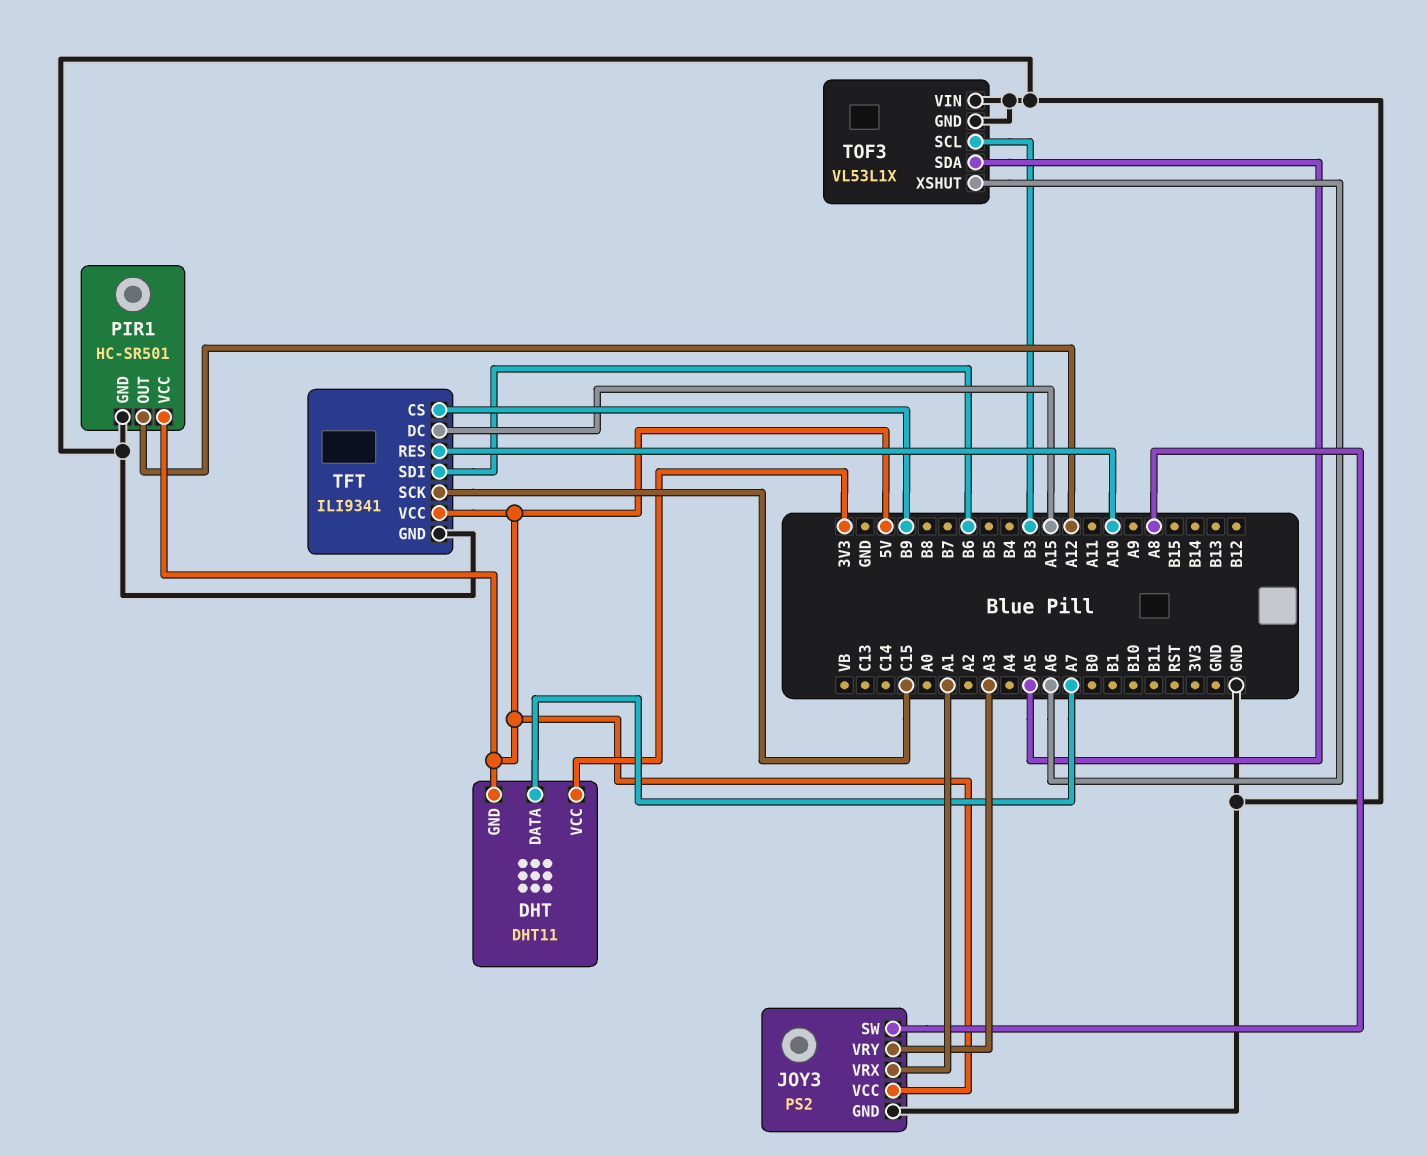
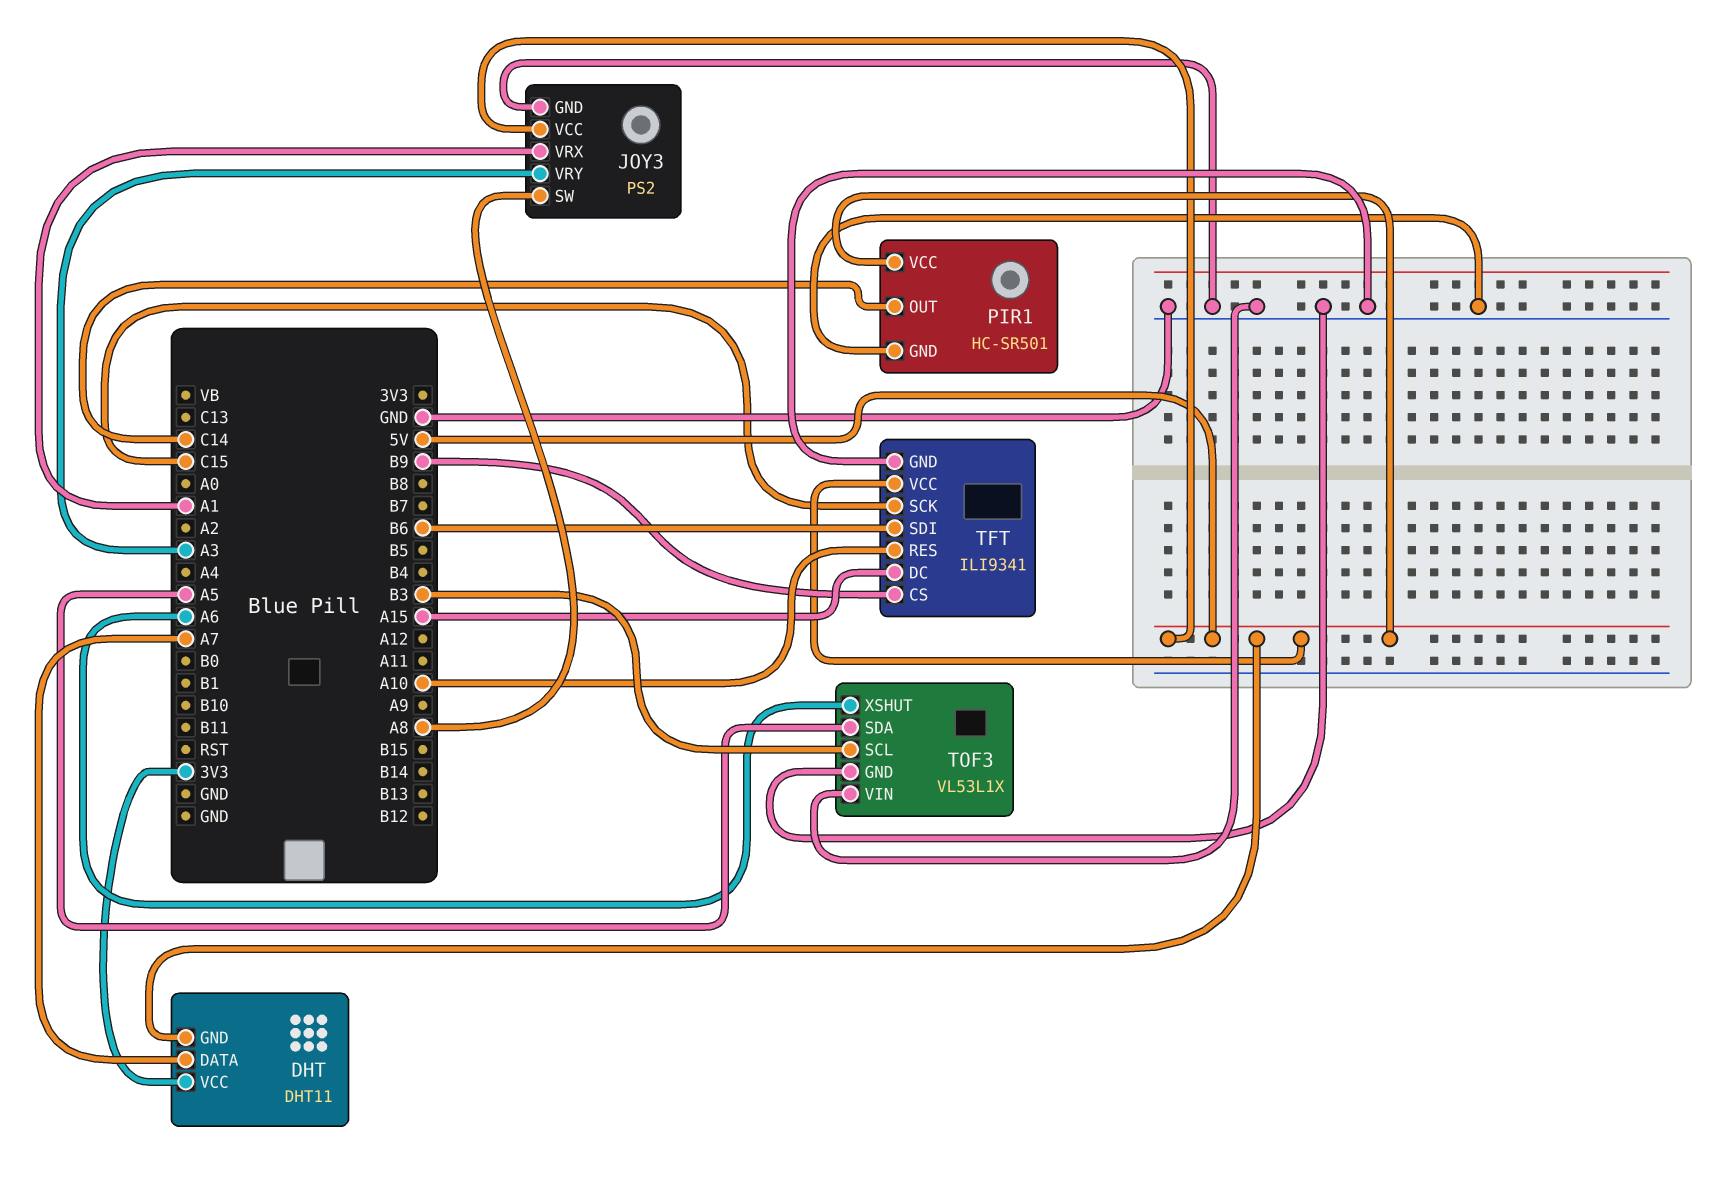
PIR1 pin OUT: A12 -> C14

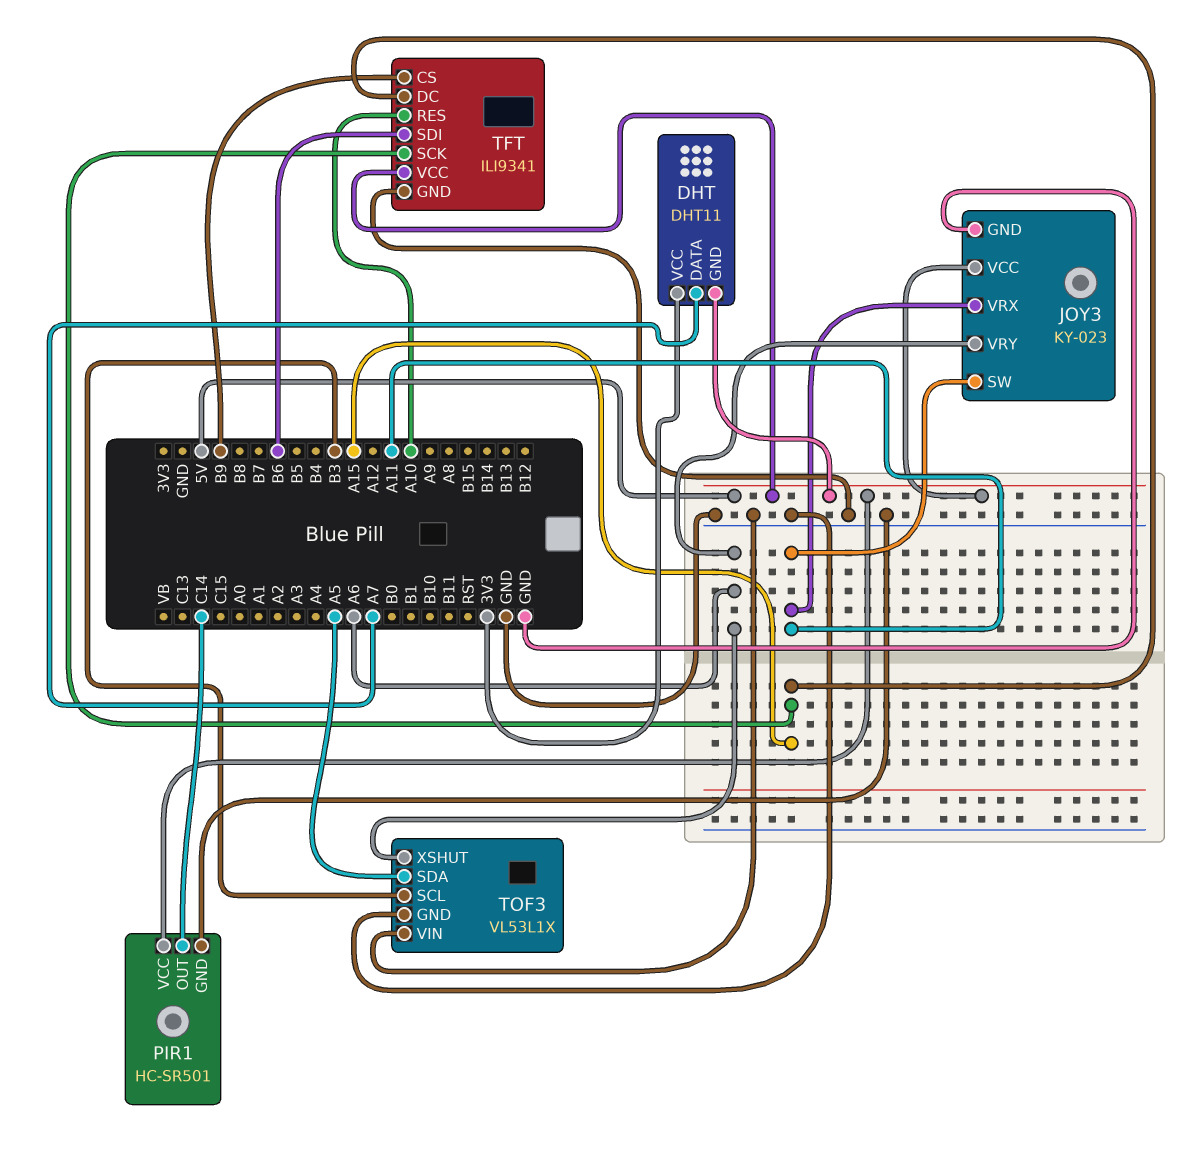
JOY3: PS2 -> KY-023
JOY3 pin SW: A8 -> A11
JOY3 pin VRX: A1 -> A11
JOY3 pin VRY: A3 -> A6
TFT pin SCK: C15 -> A15

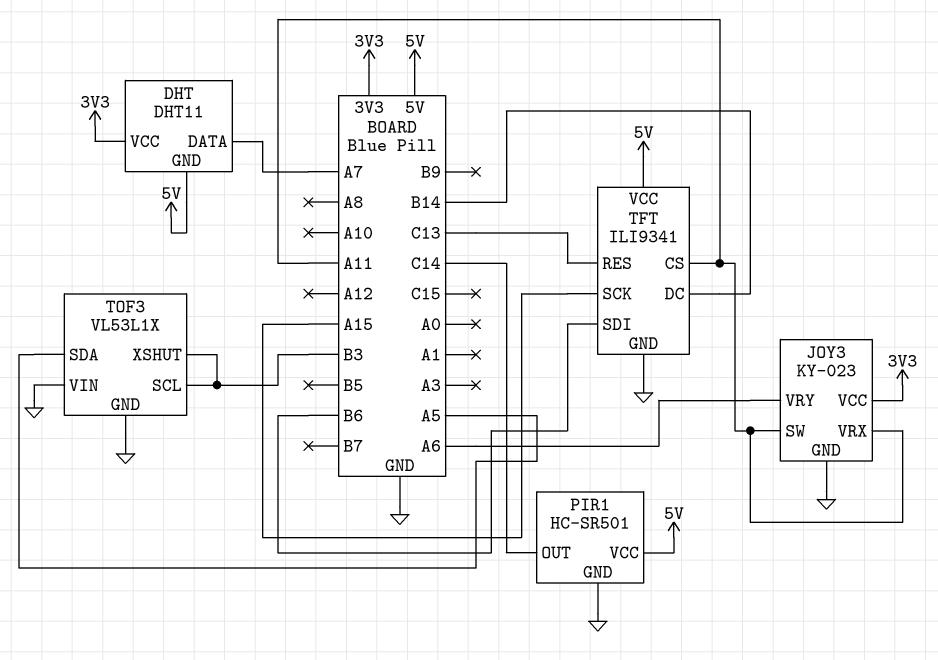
JOY3 pin VCC: 5V -> 3V3
TFT pin CS: B9 -> A11
TFT pin DC: A15 -> B14
TFT pin RES: A10 -> C13
TOF3 pin XSHUT: A6 -> B3

